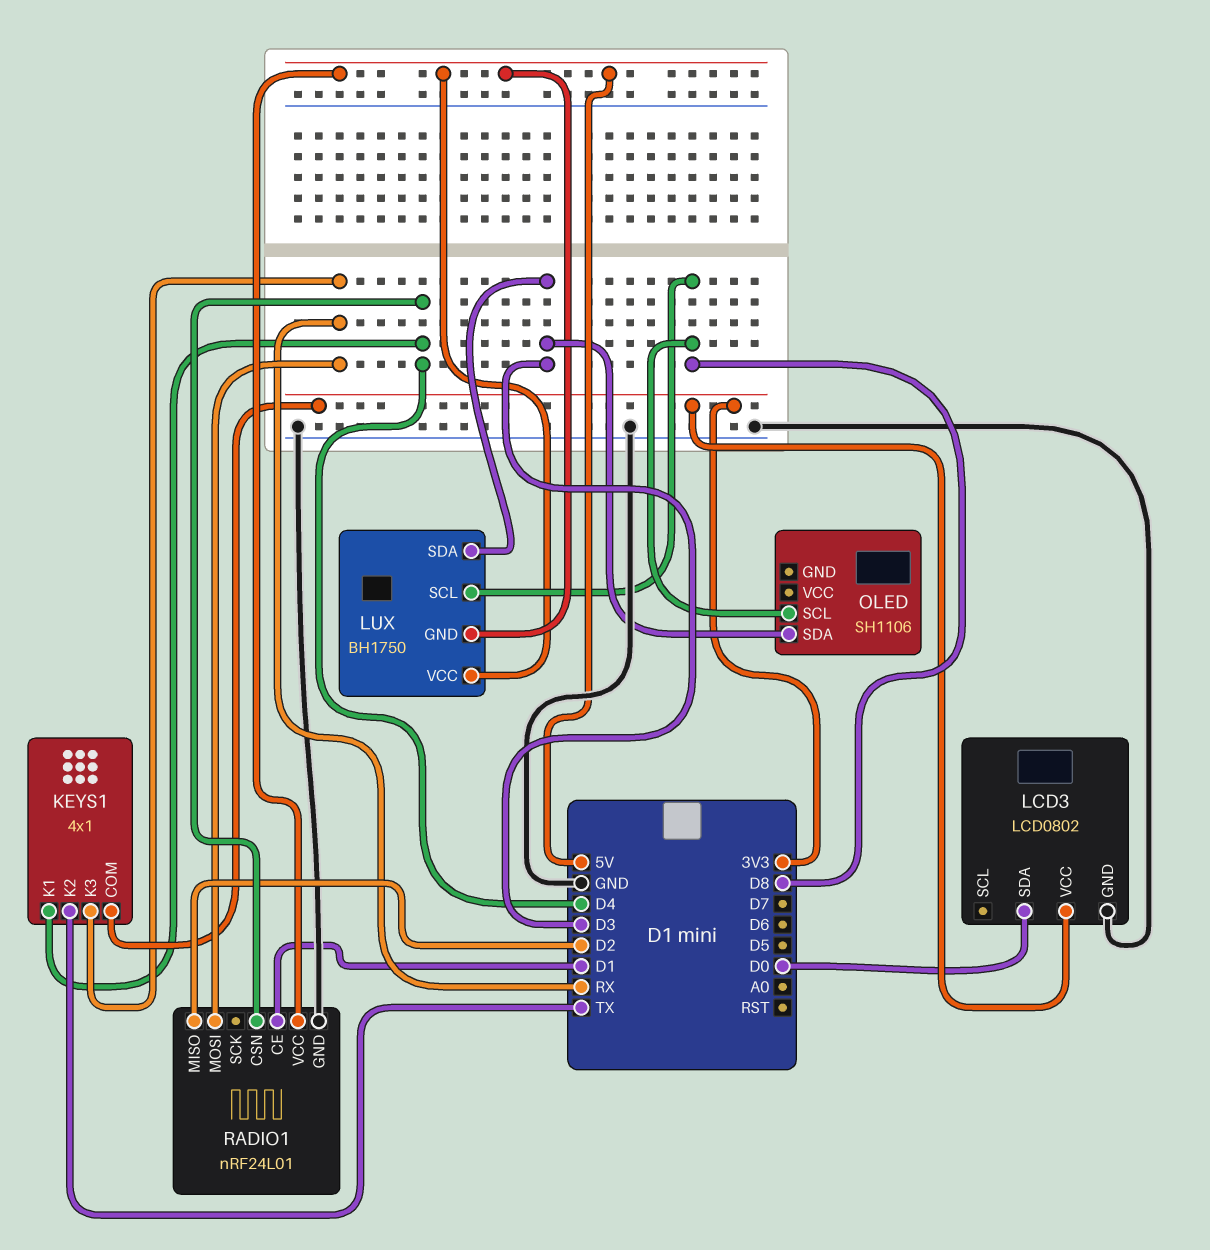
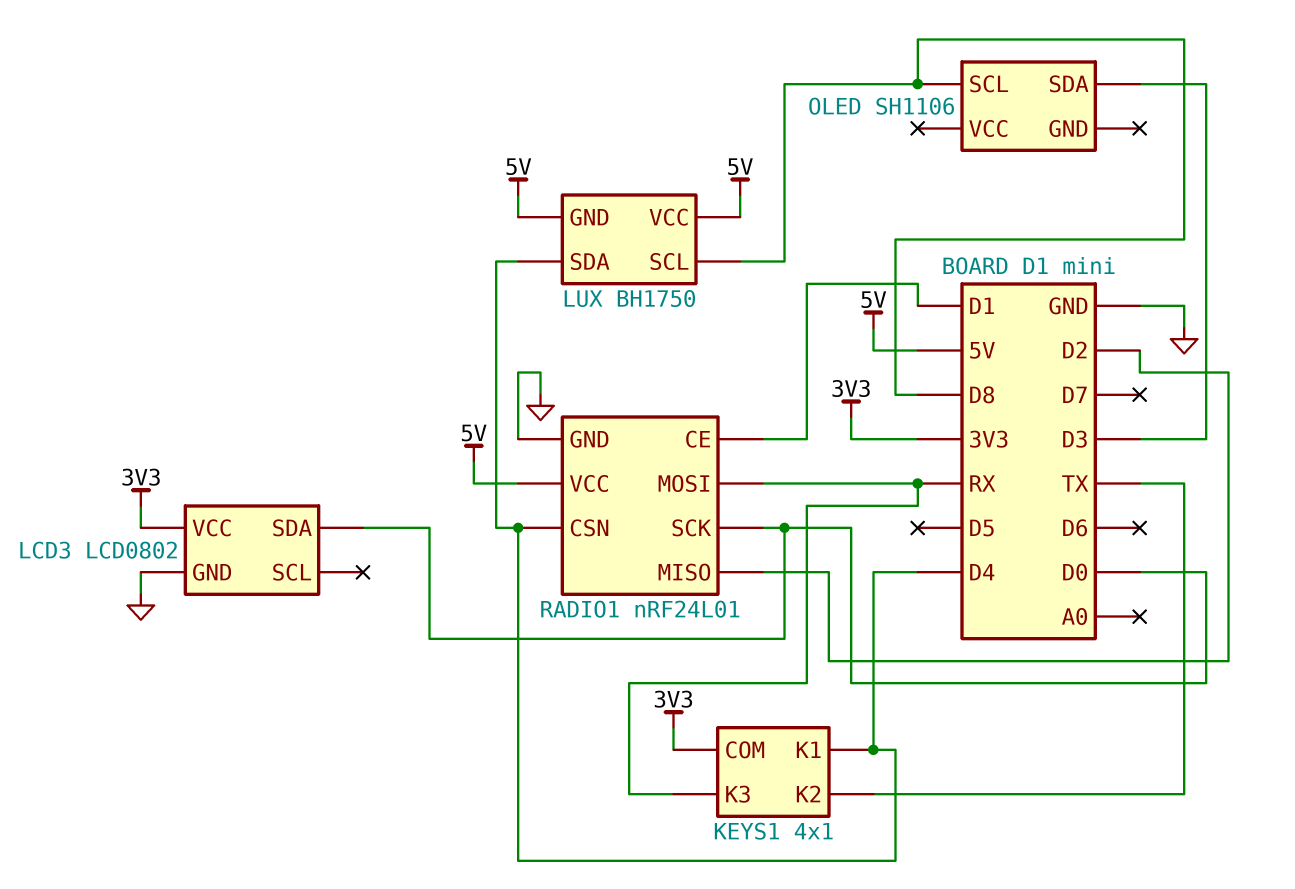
LUX pin SDA: D3 -> D4
RADIO1 pin SCK: none -> D0

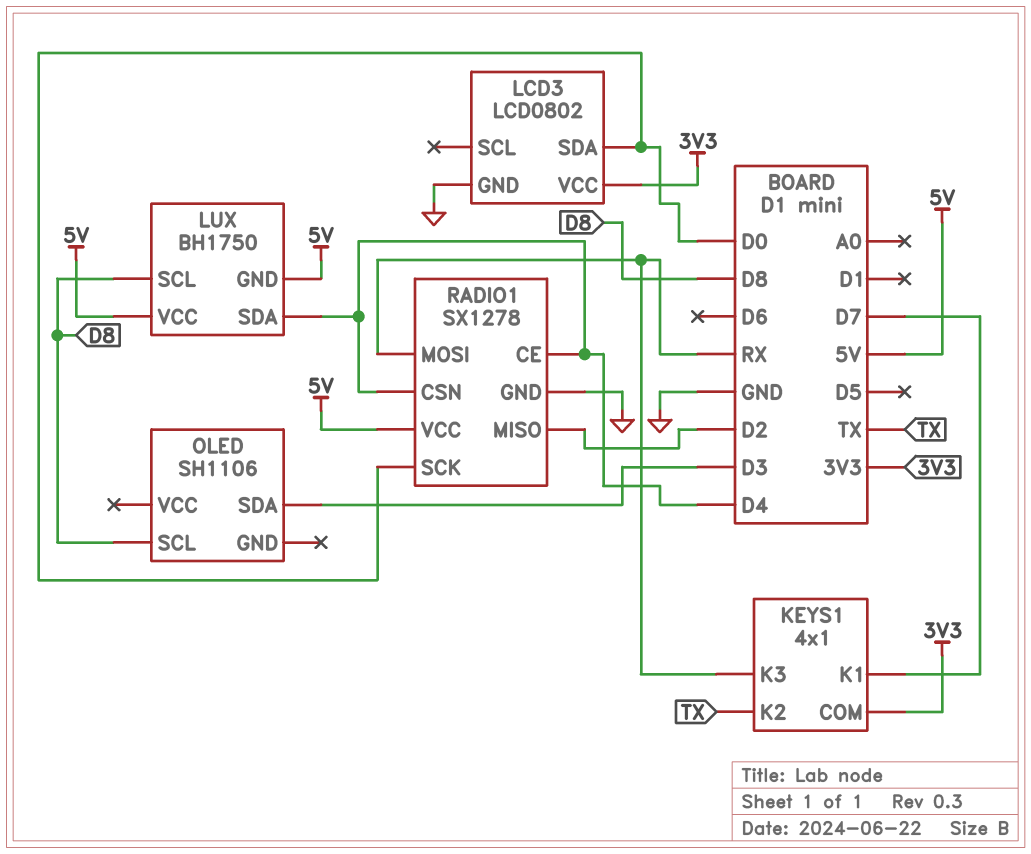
KEYS1 pin K1: D4 -> D7
RADIO1: nRF24L01 -> SX1278
RADIO1 pin CE: D1 -> D4

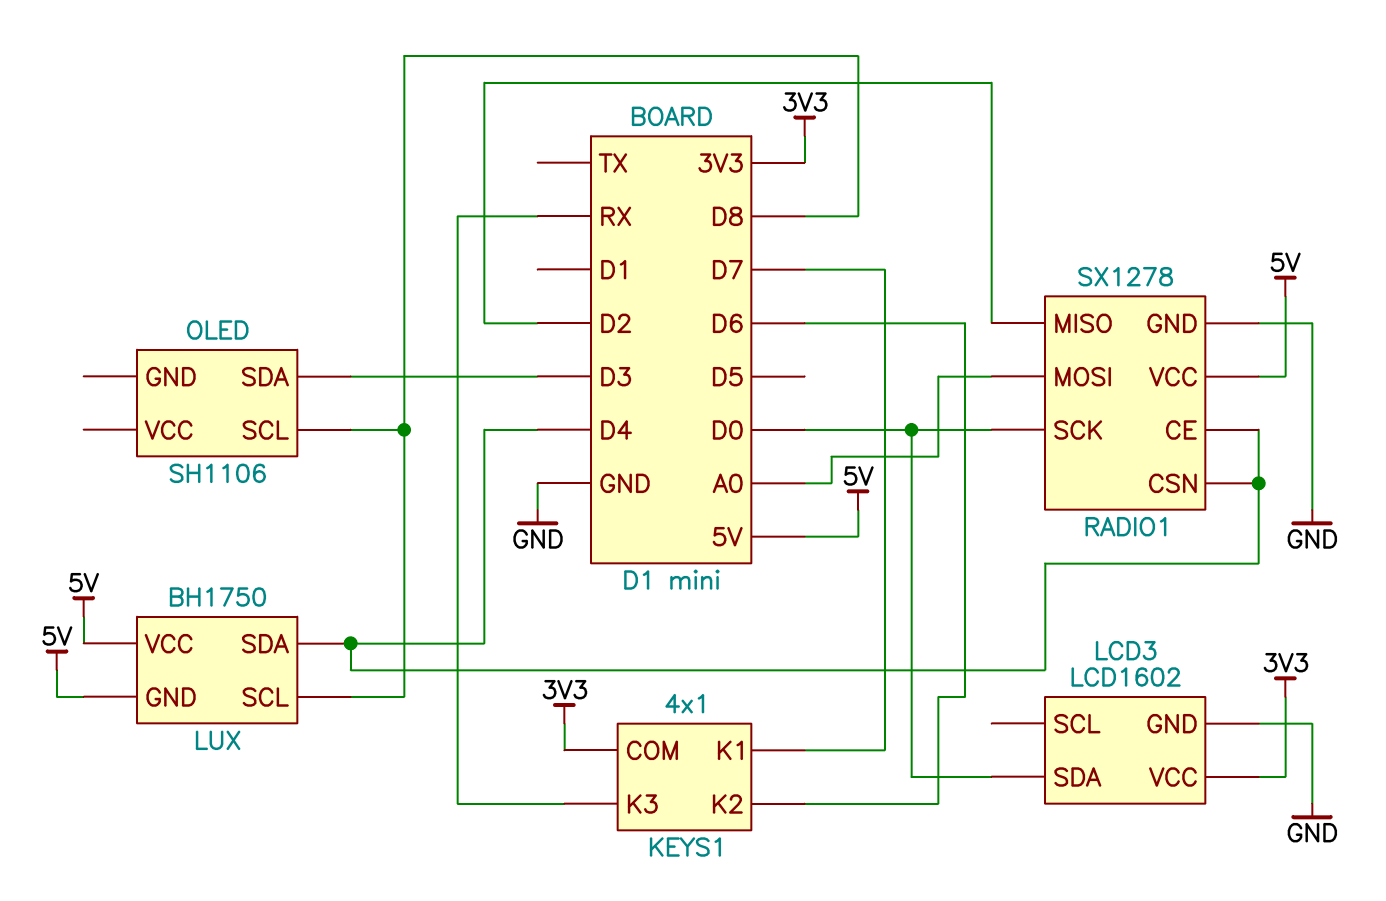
KEYS1 pin K2: TX -> D6
LCD3: LCD0802 -> LCD1602
RADIO1 pin MOSI: RX -> A0

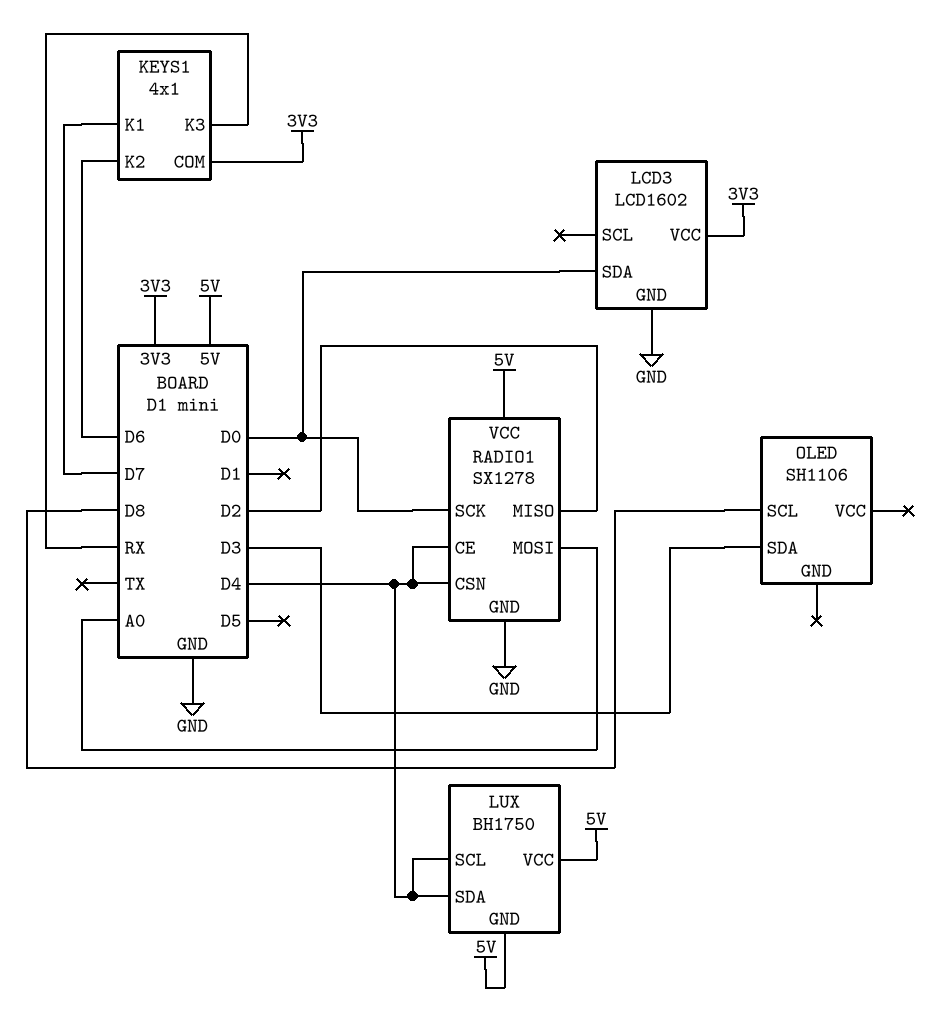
LUX pin SCL: D8 -> D4

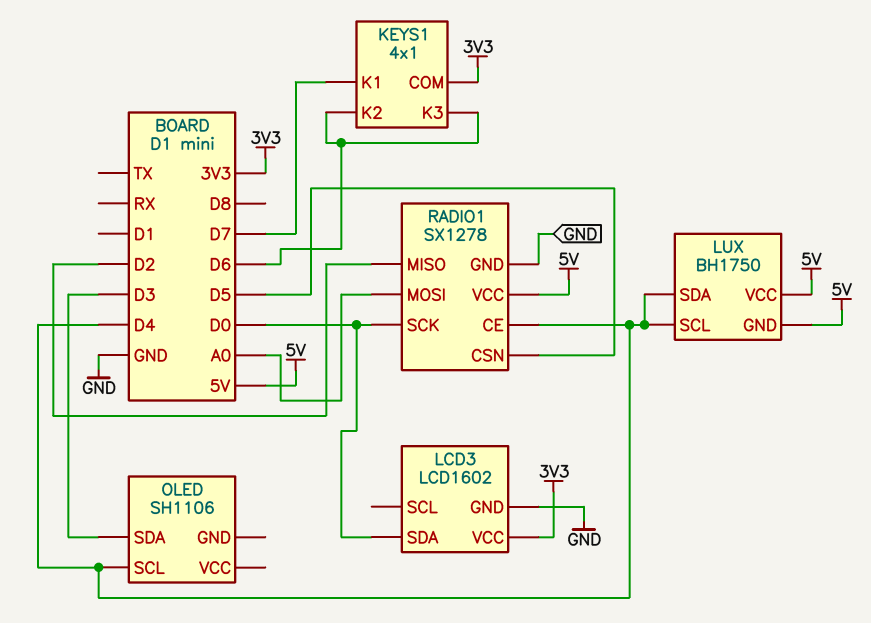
KEYS1 pin K3: RX -> D6
OLED pin SCL: D8 -> D4
RADIO1 pin CSN: D4 -> D5

